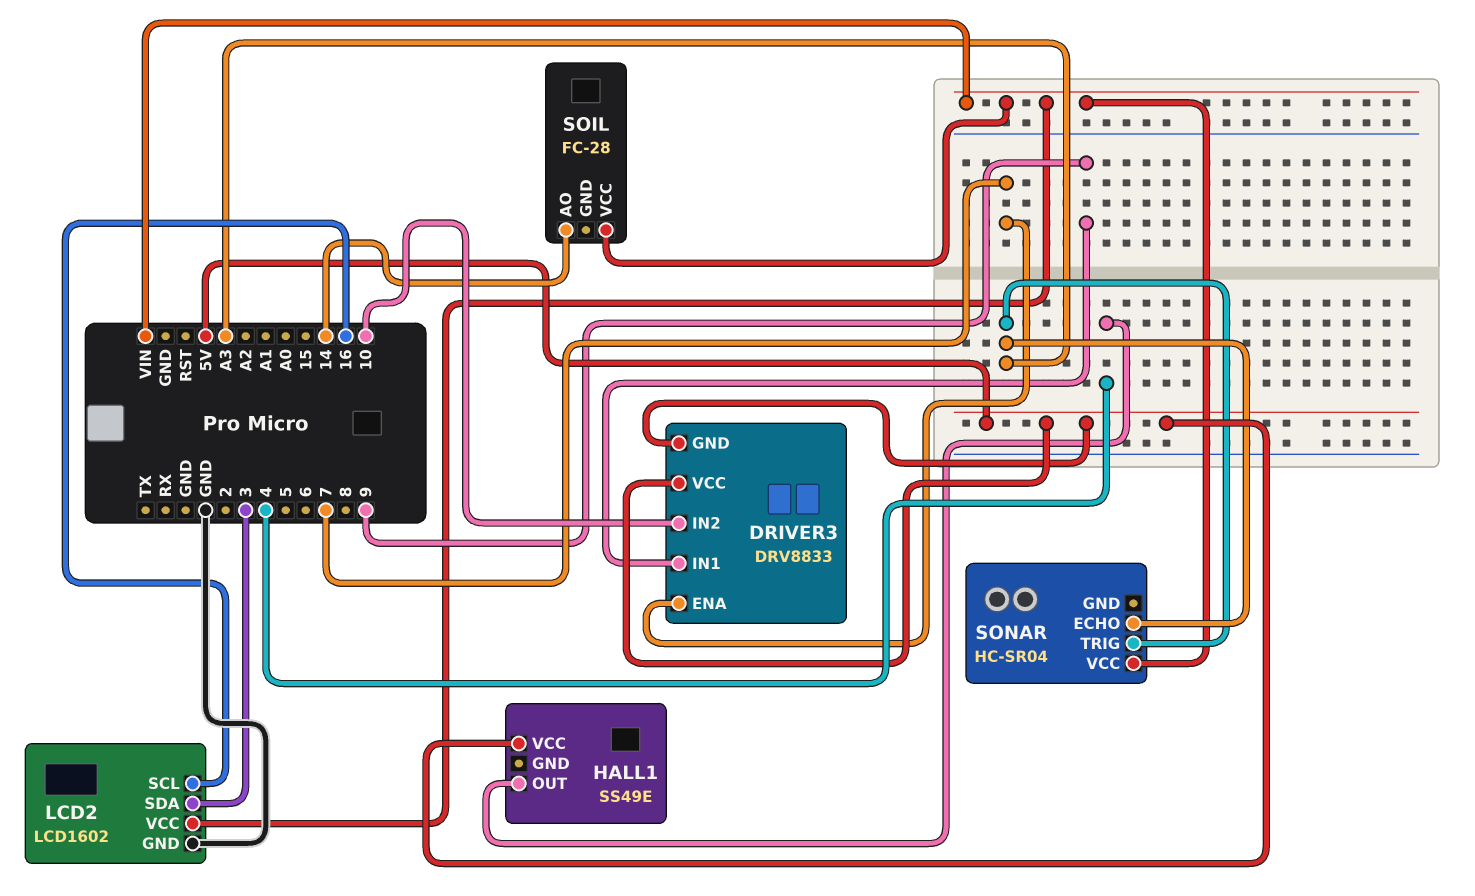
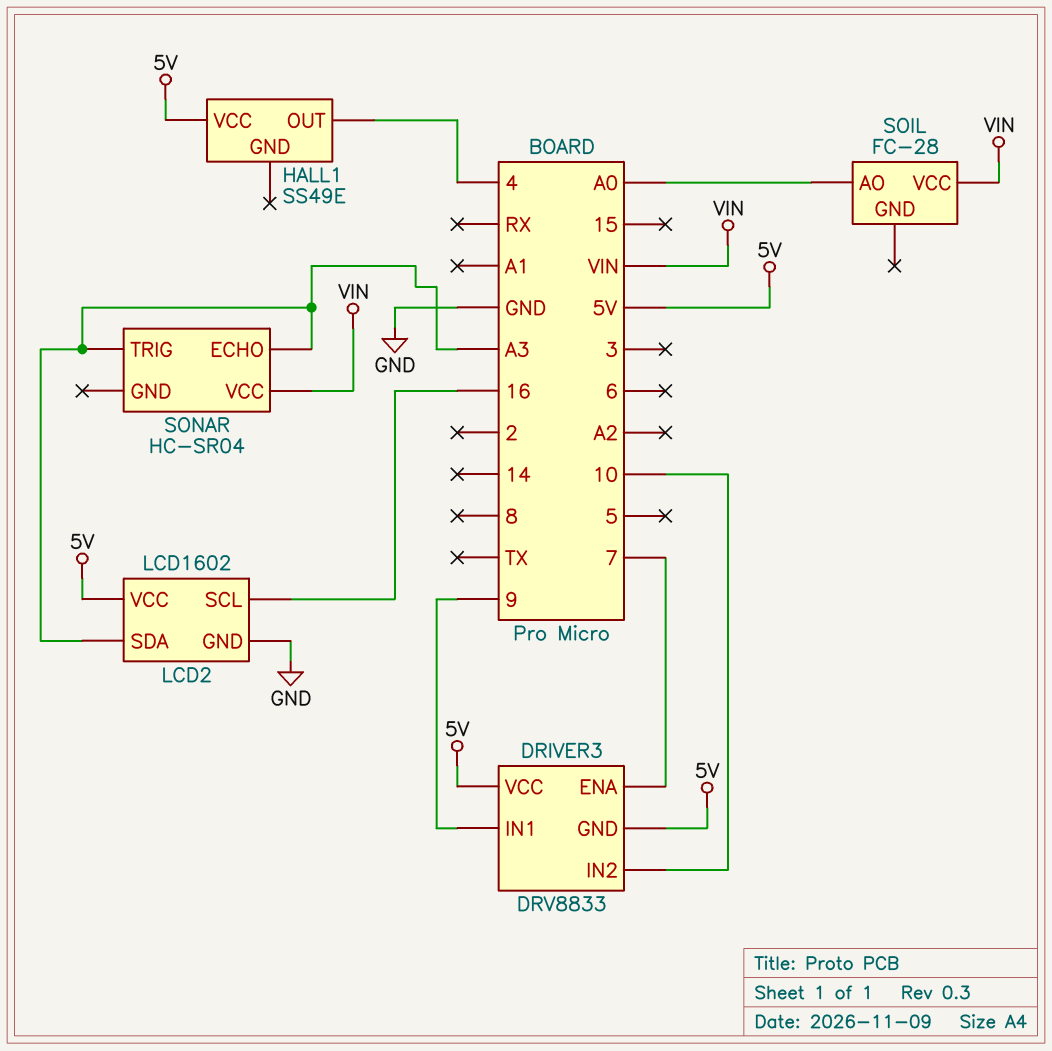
LCD2 pin SDA: 3 -> A3
LCD2 pin VCC: VIN -> 5V
SOIL pin AO: 14 -> A0

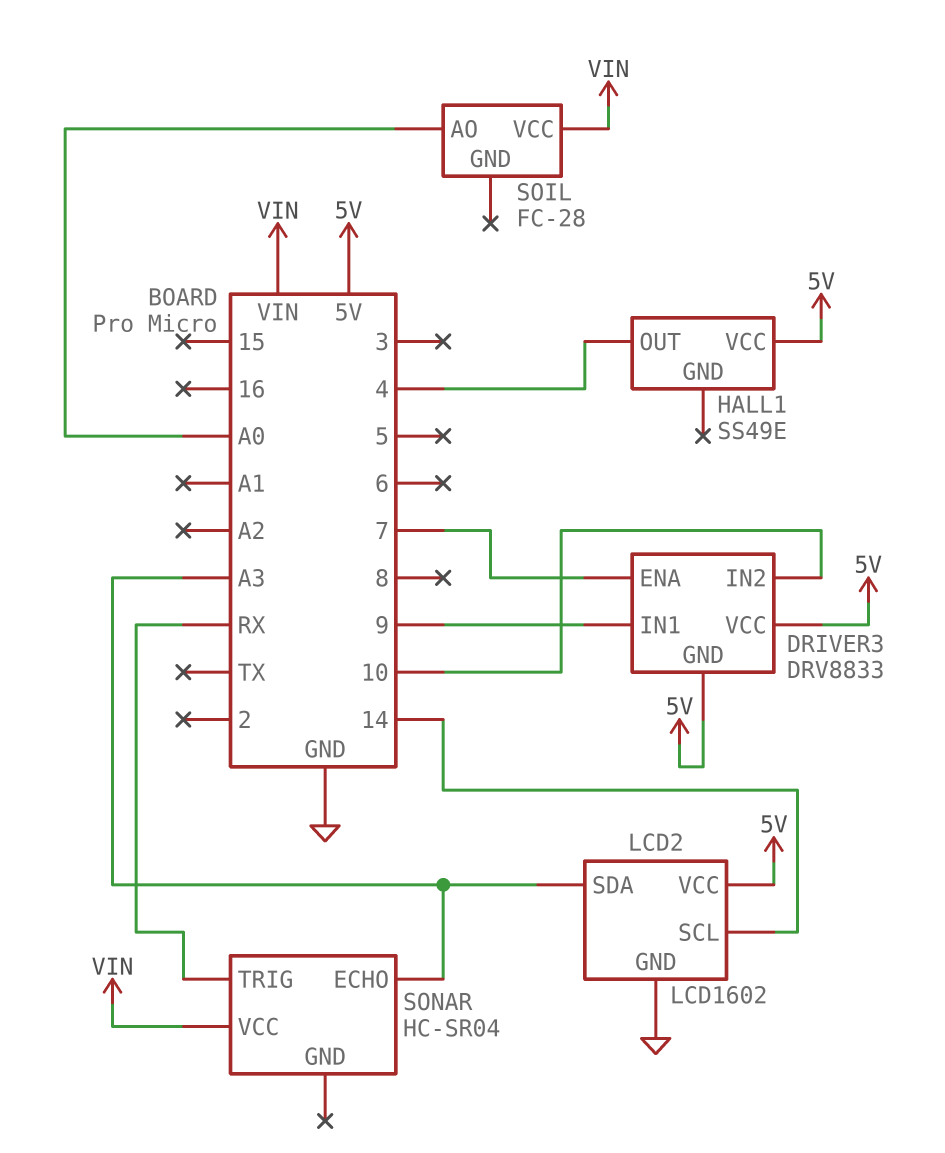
LCD2 pin SCL: 16 -> 14
SONAR pin TRIG: A3 -> RX

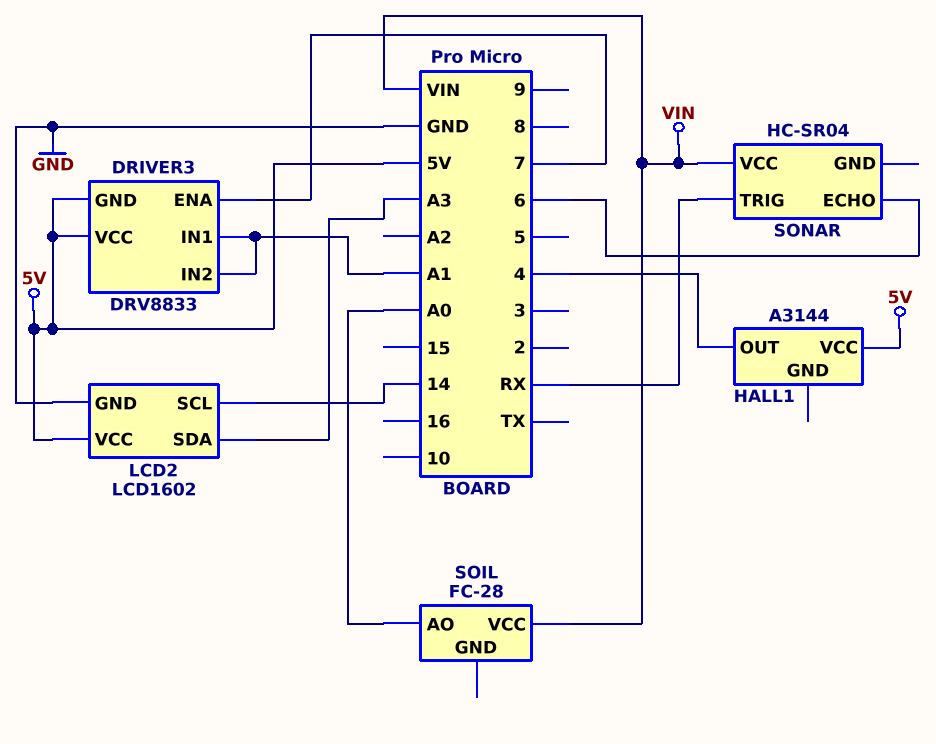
DRIVER3 pin IN1: 9 -> A1
DRIVER3 pin IN2: 10 -> A1
HALL1: SS49E -> A3144
SONAR pin ECHO: A3 -> 6

